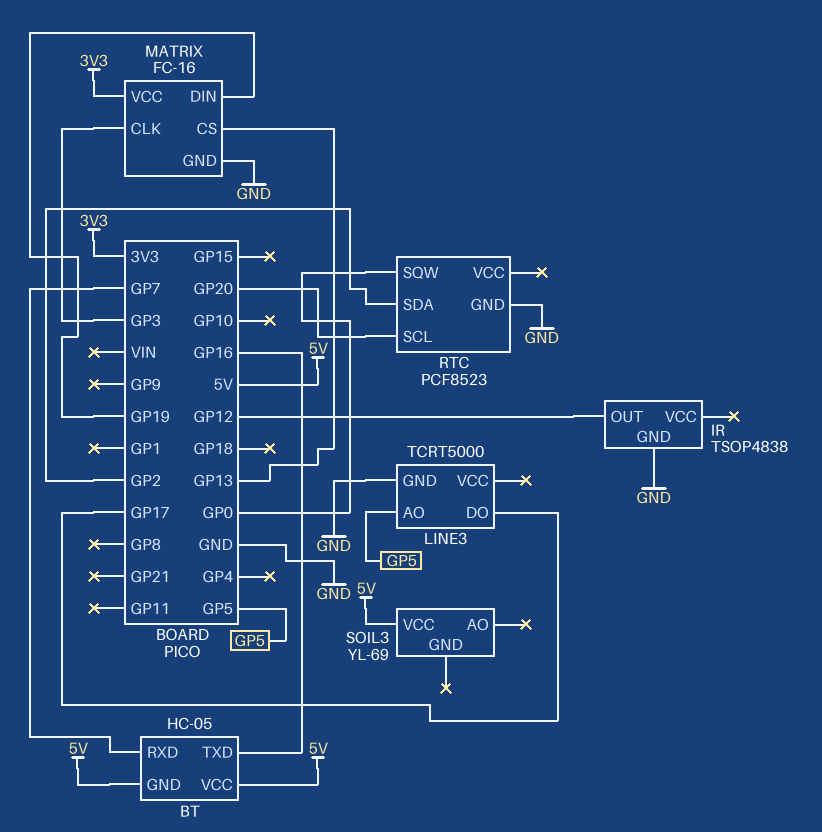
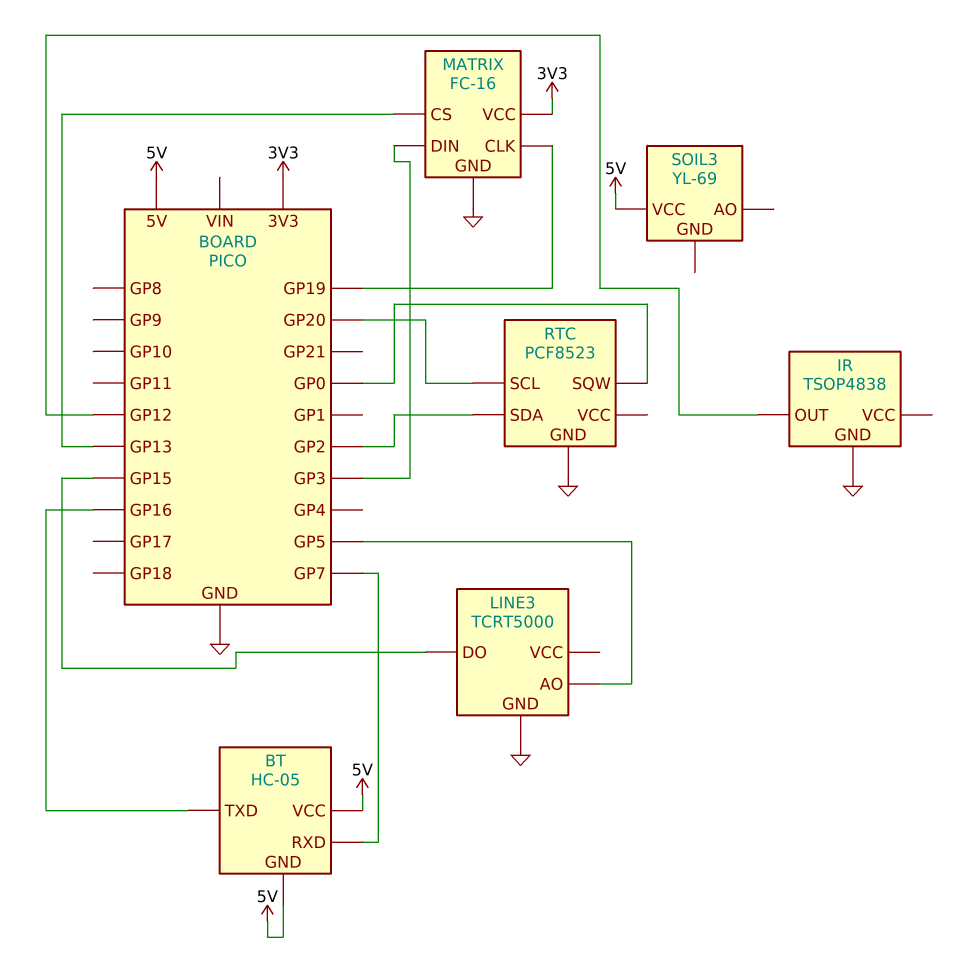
LINE3 pin DO: GP17 -> GP15
MATRIX pin CLK: GP3 -> GP19
MATRIX pin DIN: GP19 -> GP3

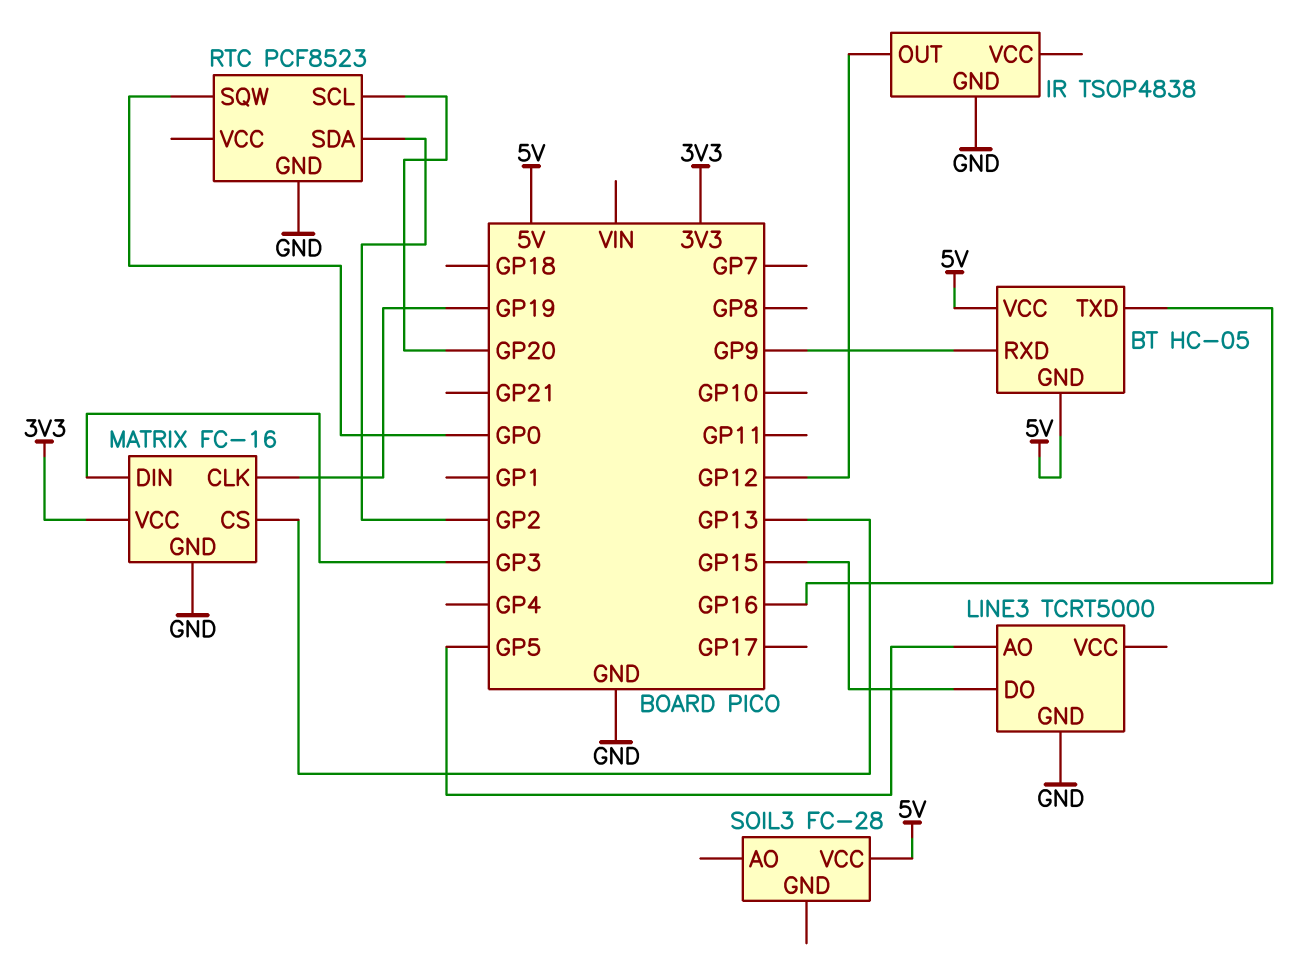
BT pin RXD: GP7 -> GP9
SOIL3: YL-69 -> FC-28

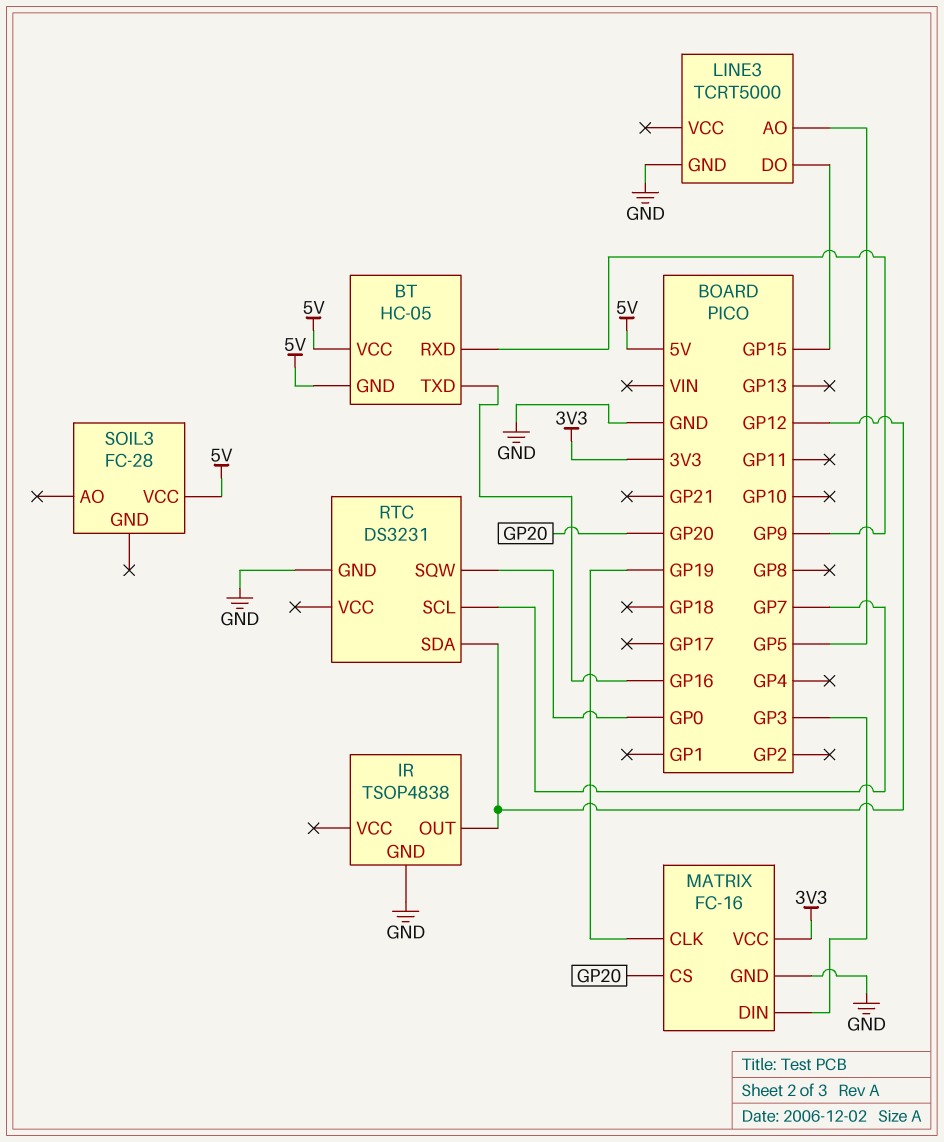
MATRIX pin CS: GP13 -> GP20
RTC: PCF8523 -> DS3231
RTC pin SCL: GP20 -> GP7
RTC pin SDA: GP2 -> GP12

